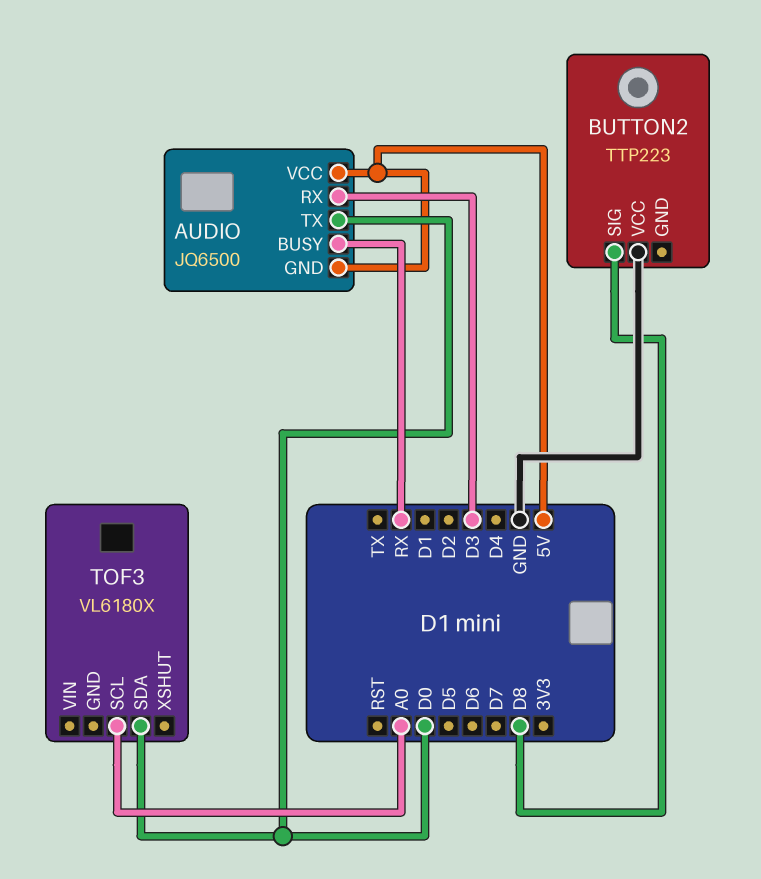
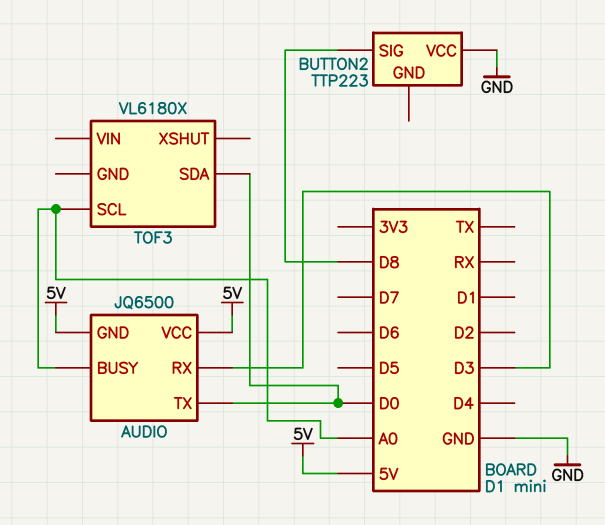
AUDIO pin BUSY: RX -> A0

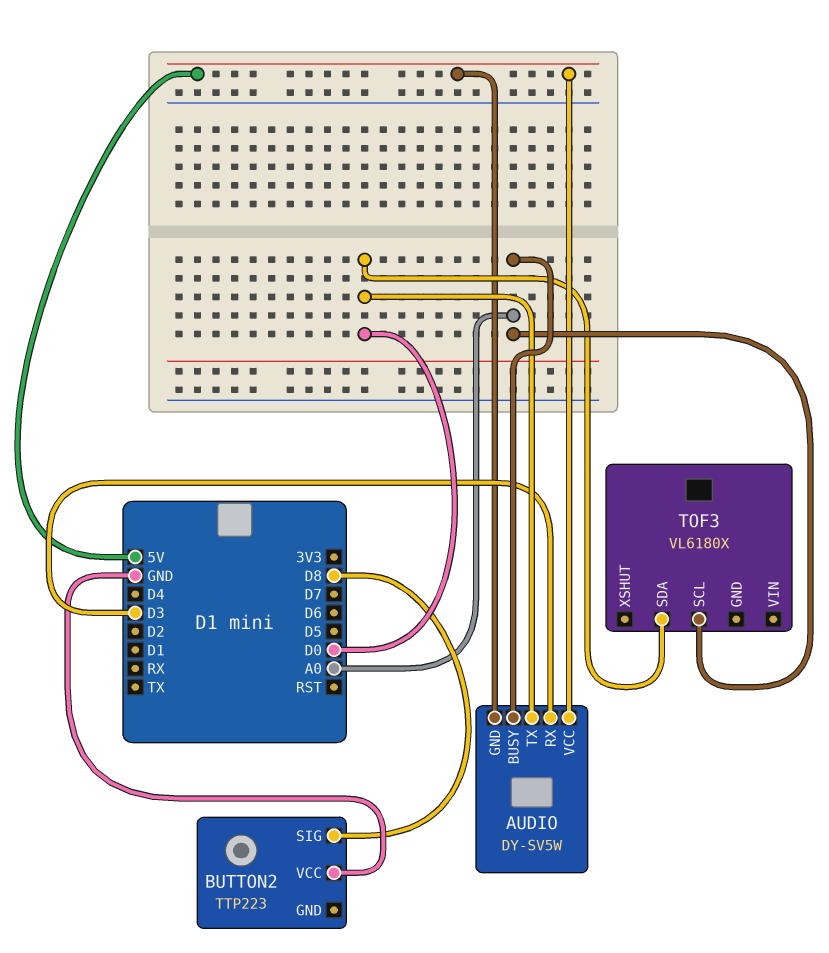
AUDIO: JQ6500 -> DY-SV5W

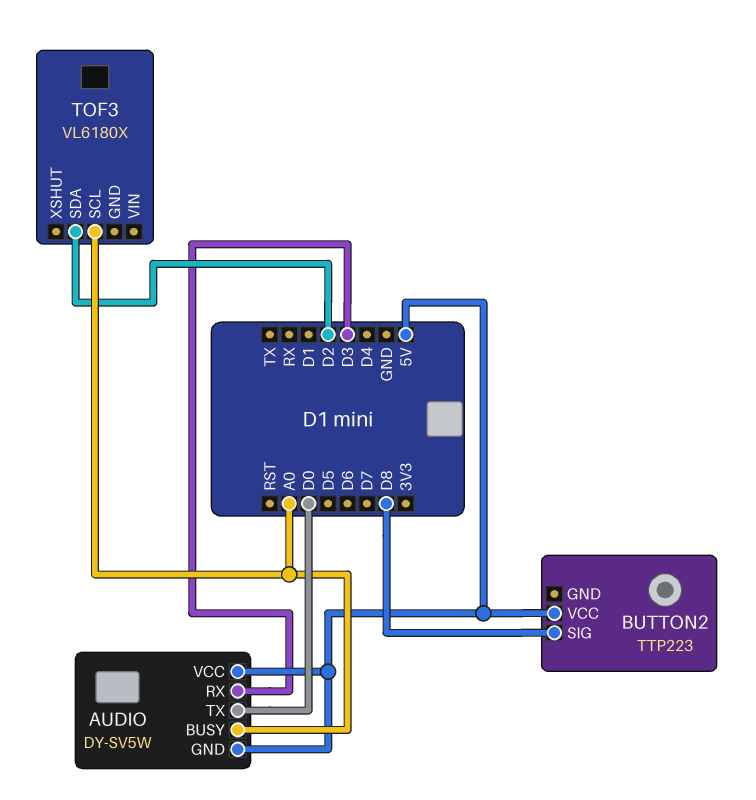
BUTTON2 pin VCC: GND -> 5V
TOF3 pin SDA: D0 -> D2

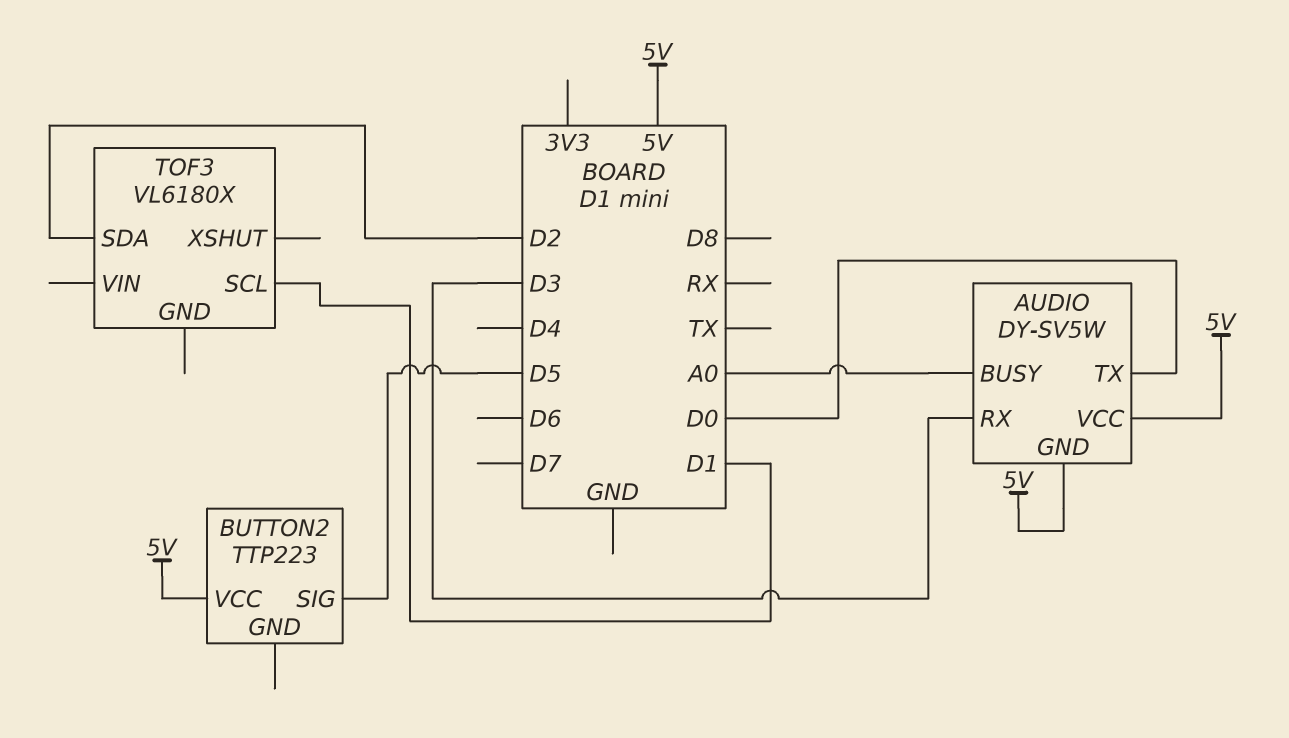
BUTTON2 pin SIG: D8 -> D5
TOF3 pin SCL: A0 -> D1

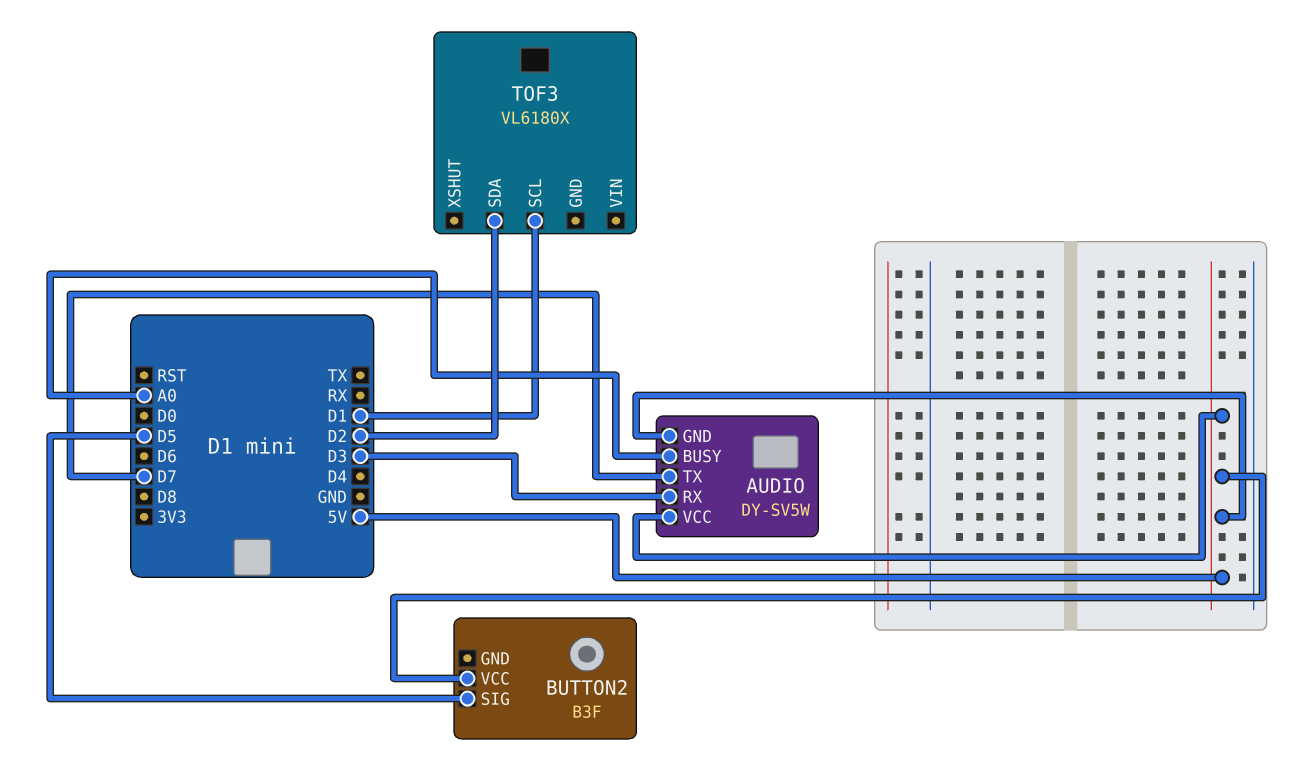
AUDIO pin TX: D0 -> D7
BUTTON2: TTP223 -> B3F

